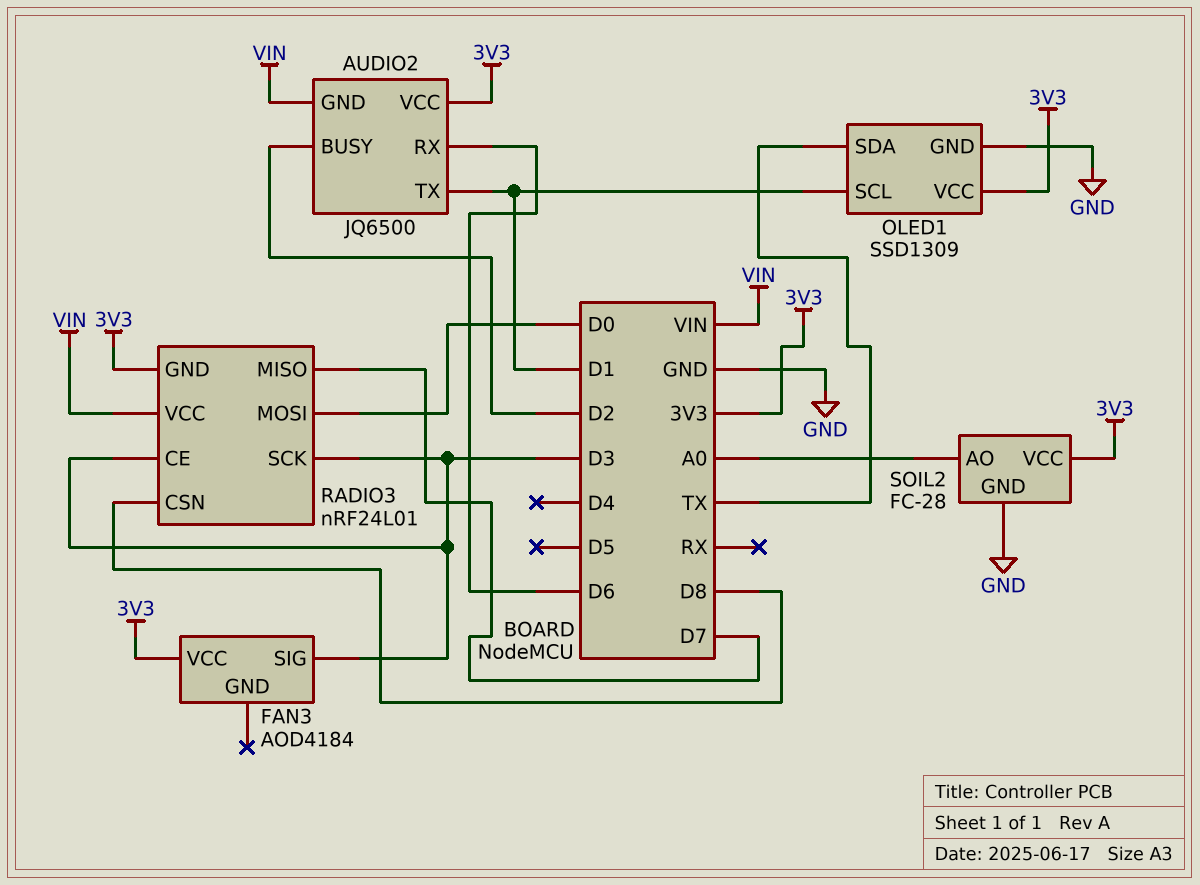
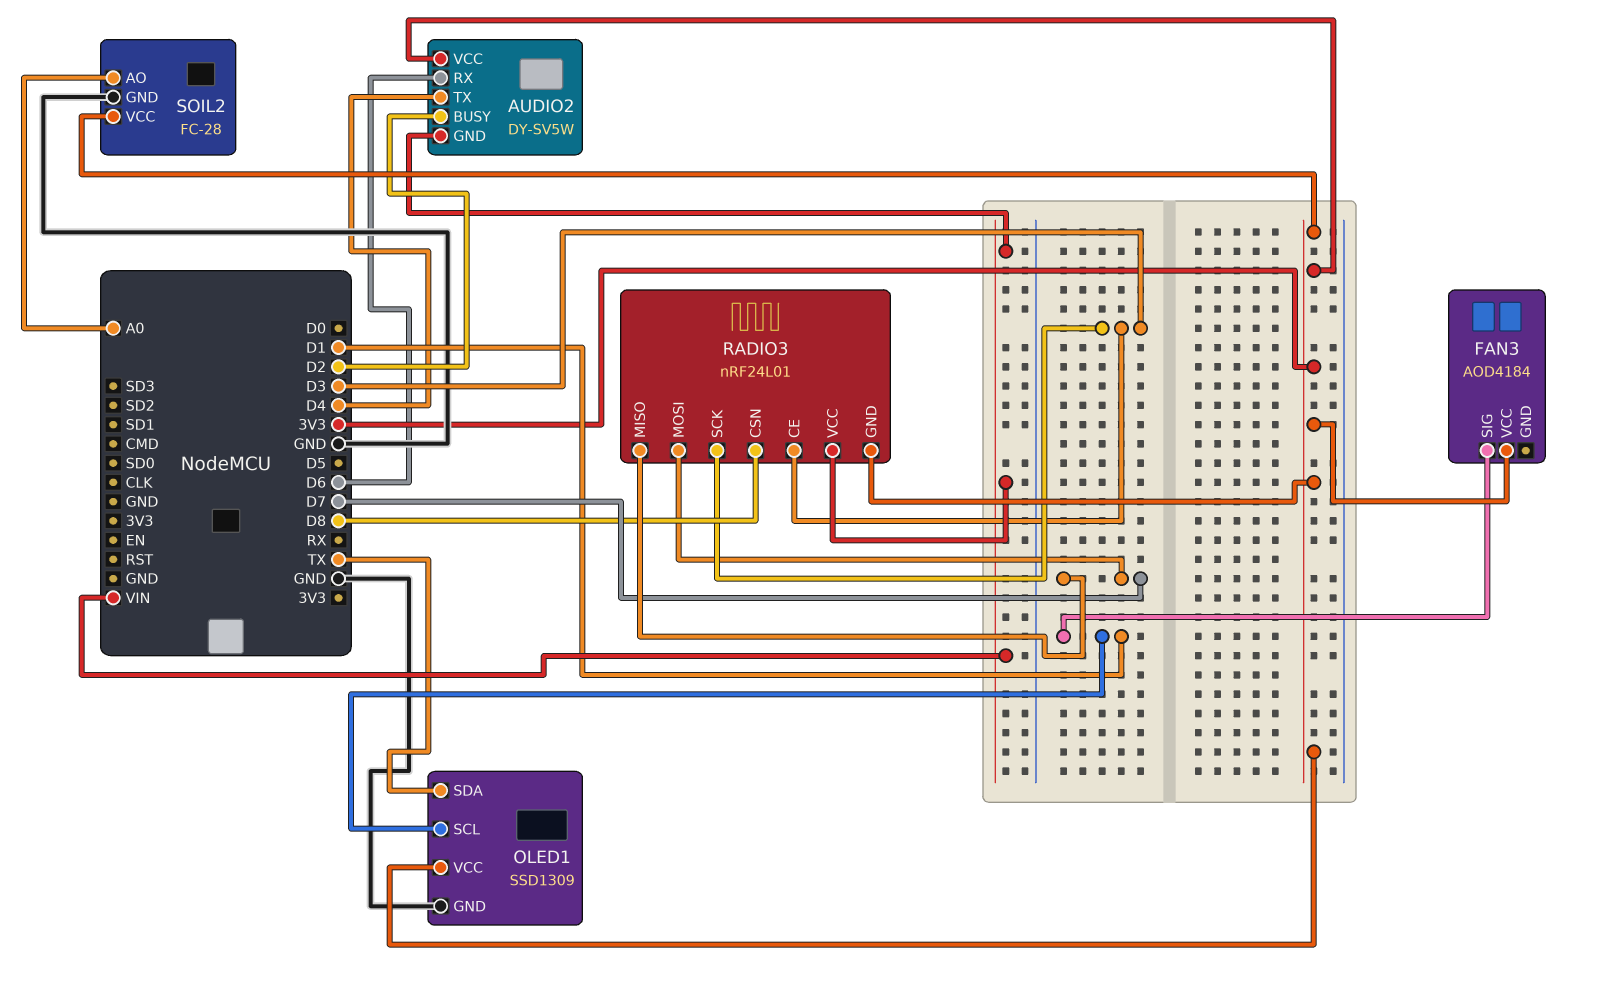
AUDIO2: JQ6500 -> DY-SV5W
AUDIO2 pin TX: D1 -> D4
FAN3 pin SIG: D3 -> D1
RADIO3 pin MOSI: D0 -> D7

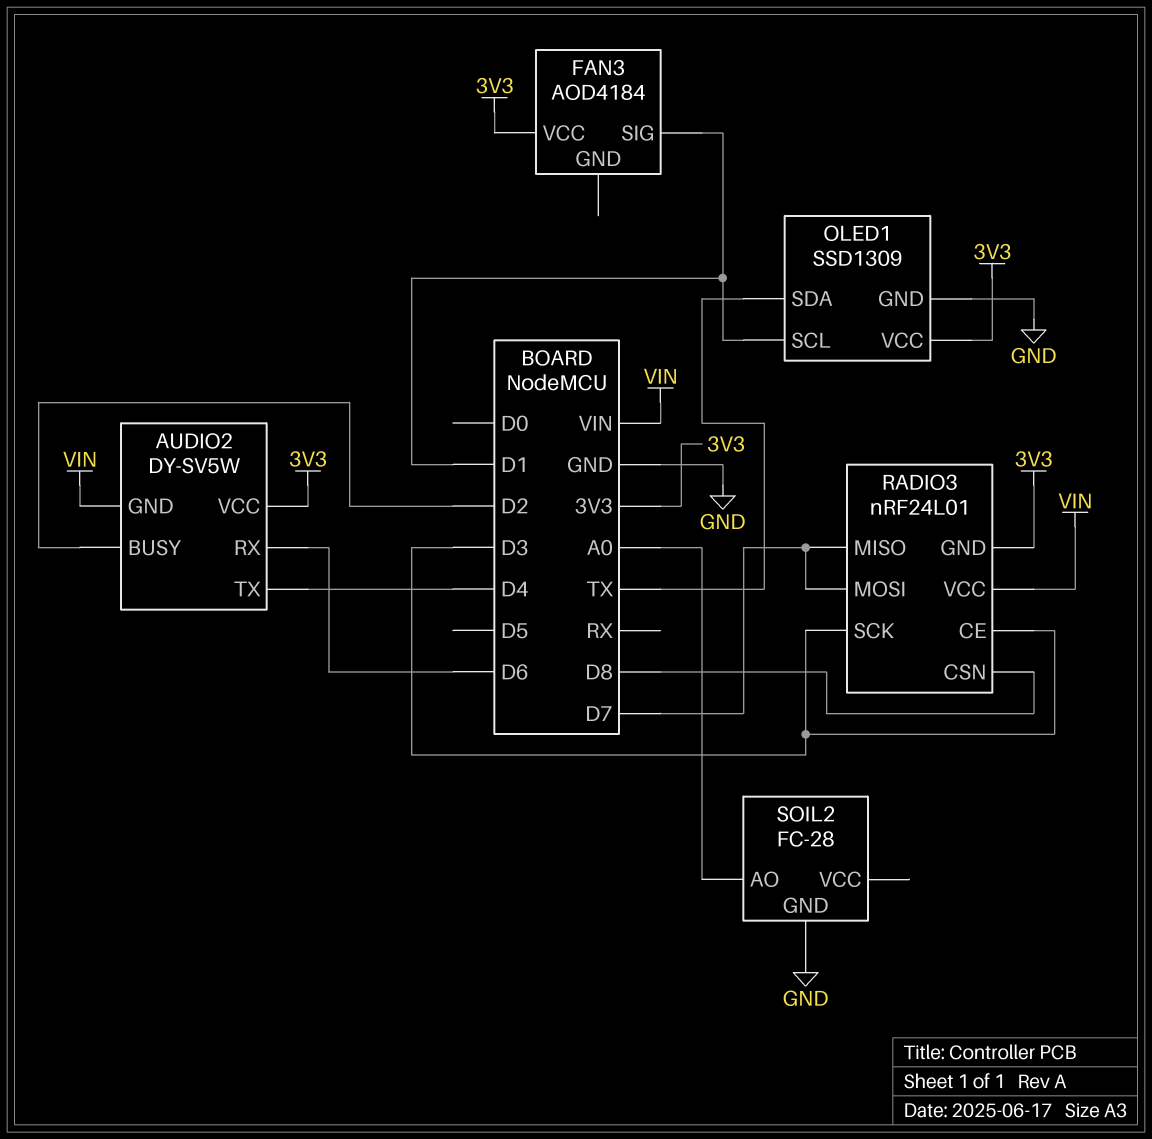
SOIL2 pin VCC: 3V3 -> none

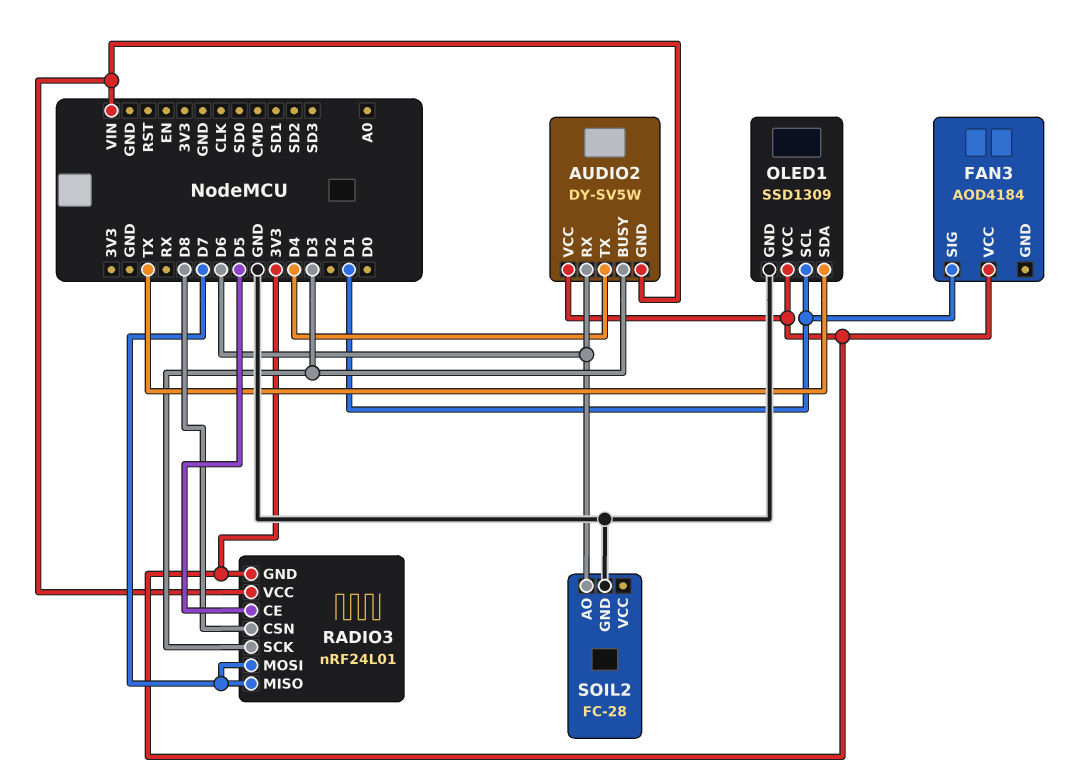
AUDIO2 pin BUSY: D2 -> D3
RADIO3 pin CE: D3 -> D5
SOIL2 pin AO: A0 -> D6

